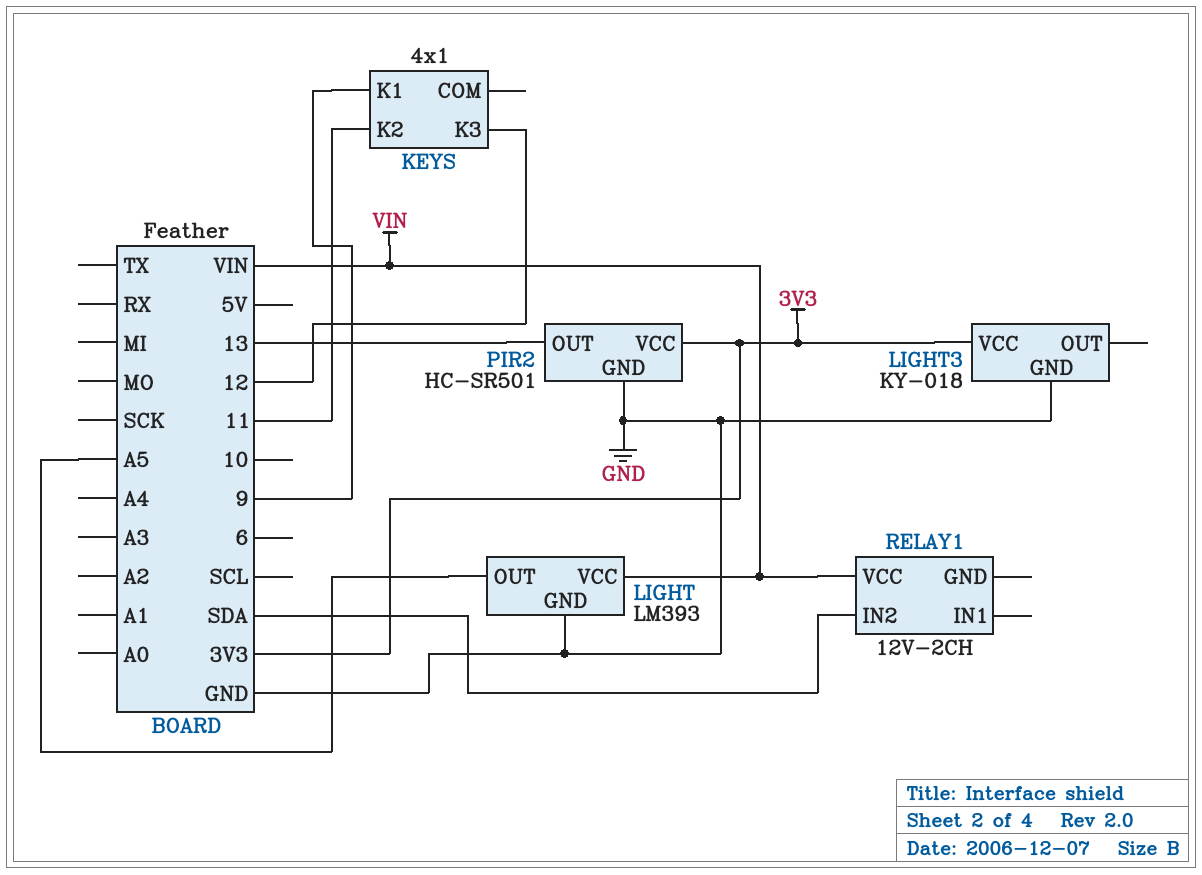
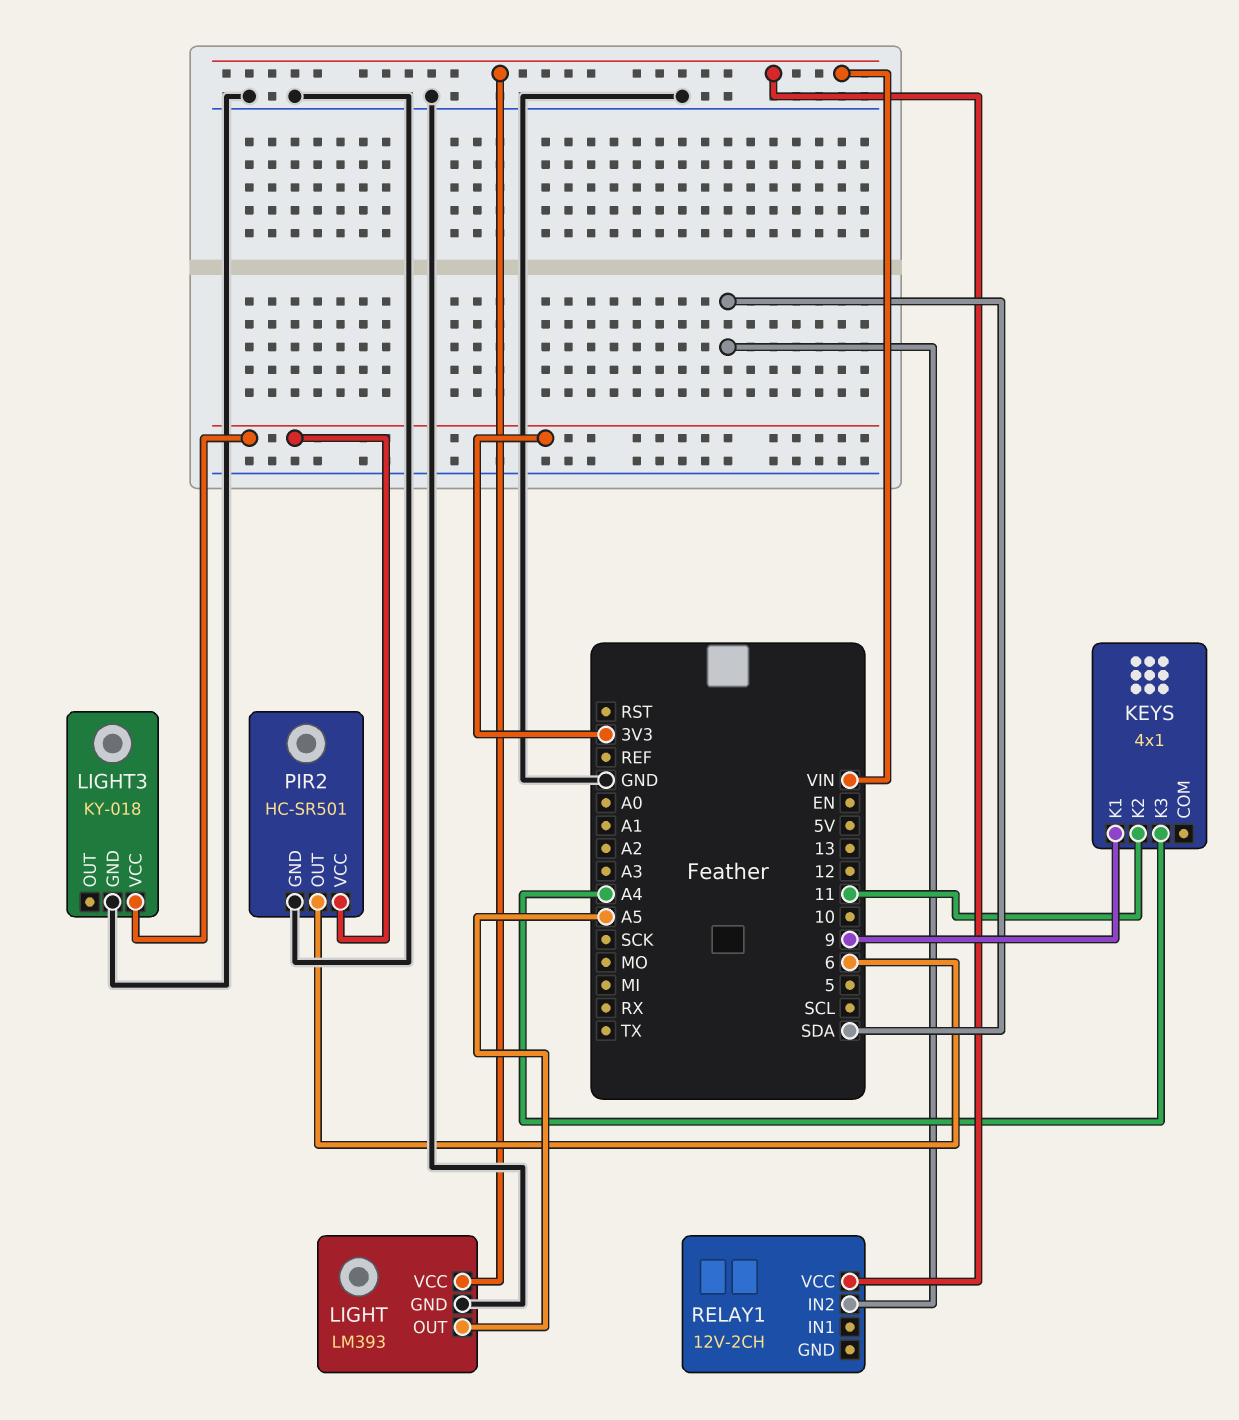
KEYS pin K3: 12 -> A4
PIR2 pin OUT: 13 -> 6

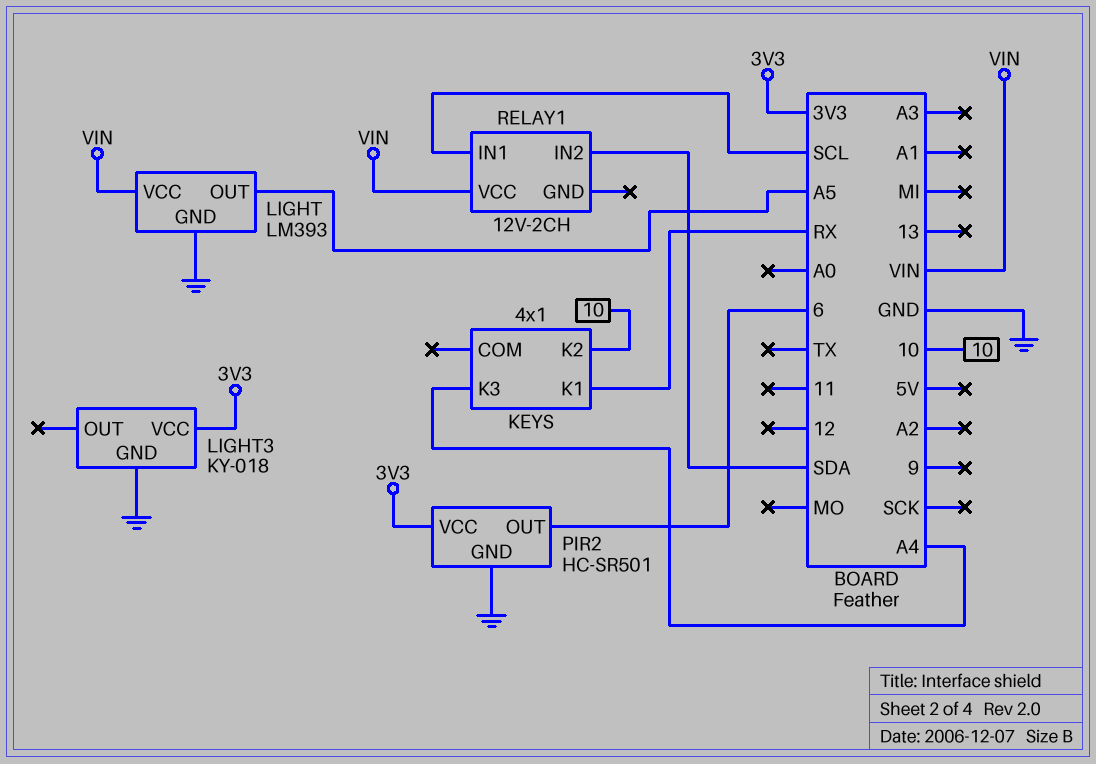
KEYS pin K1: 9 -> RX
KEYS pin K2: 11 -> 10
RELAY1 pin IN1: none -> SCL

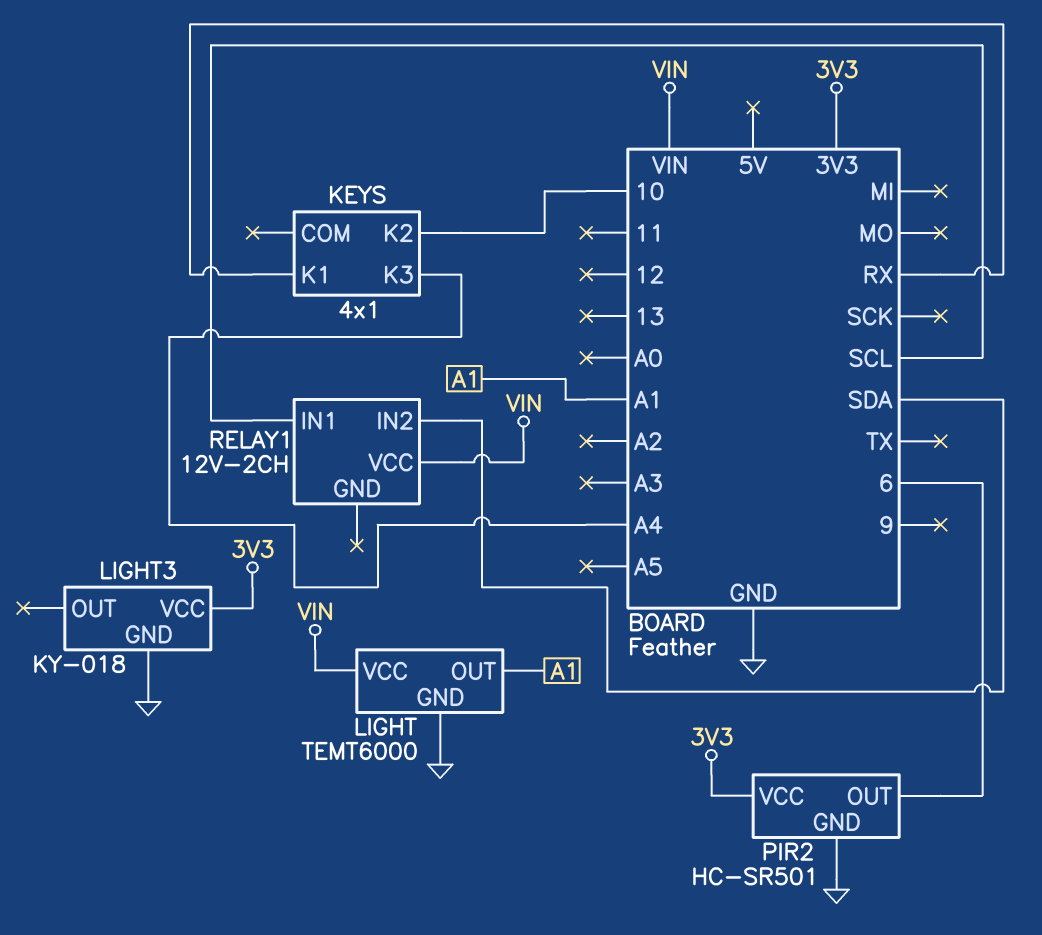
LIGHT: LM393 -> TEMT6000
LIGHT pin OUT: A5 -> A1

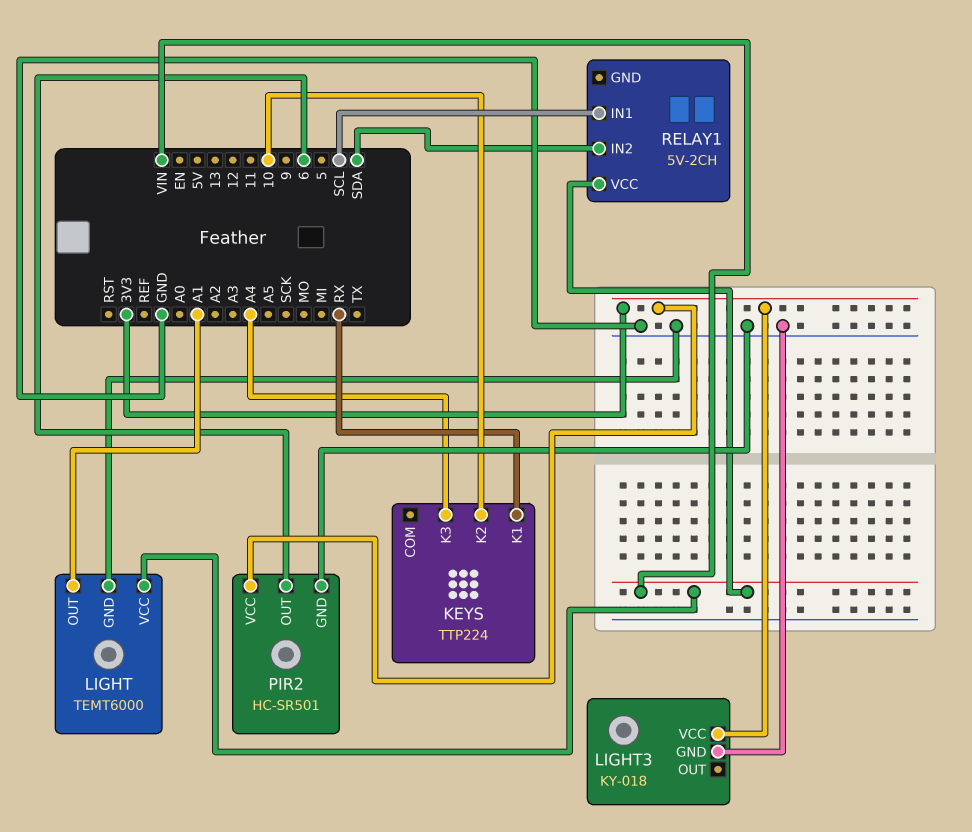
KEYS: 4x1 -> TTP224
RELAY1: 12V-2CH -> 5V-2CH

